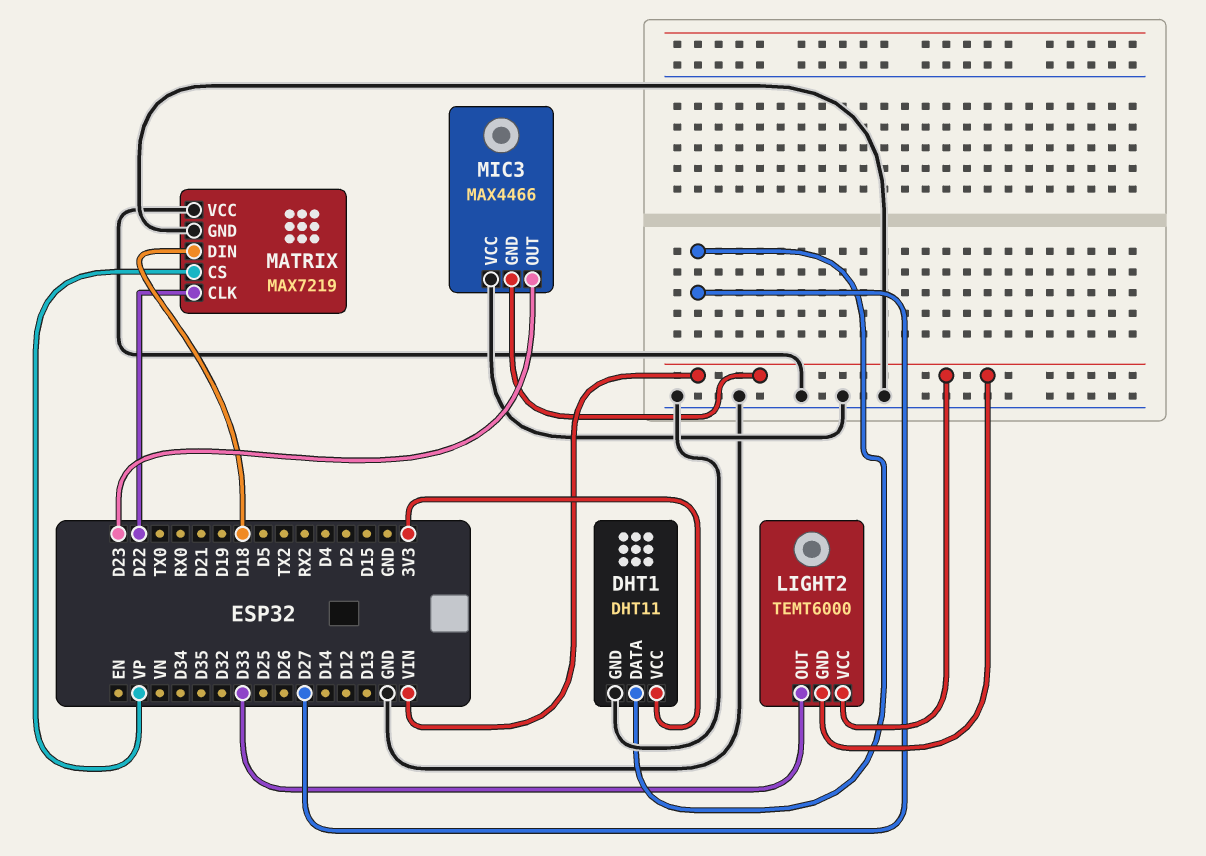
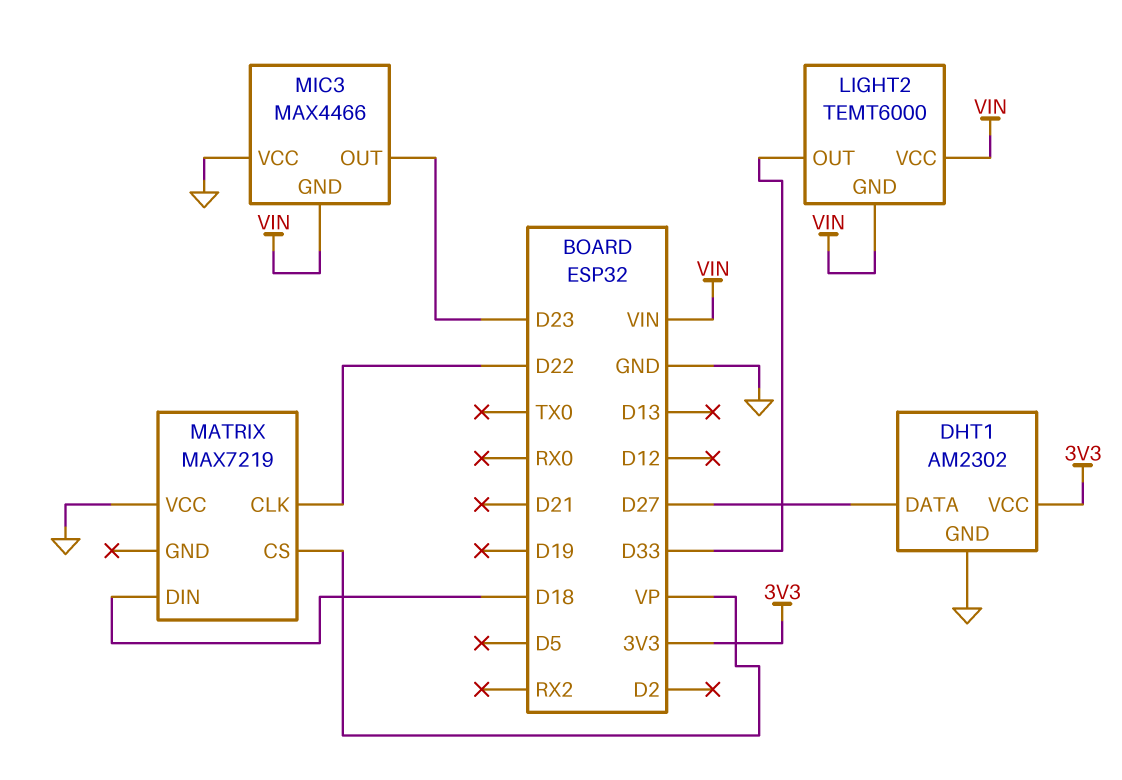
DHT1: DHT11 -> AM2302
MATRIX pin GND: GND -> none

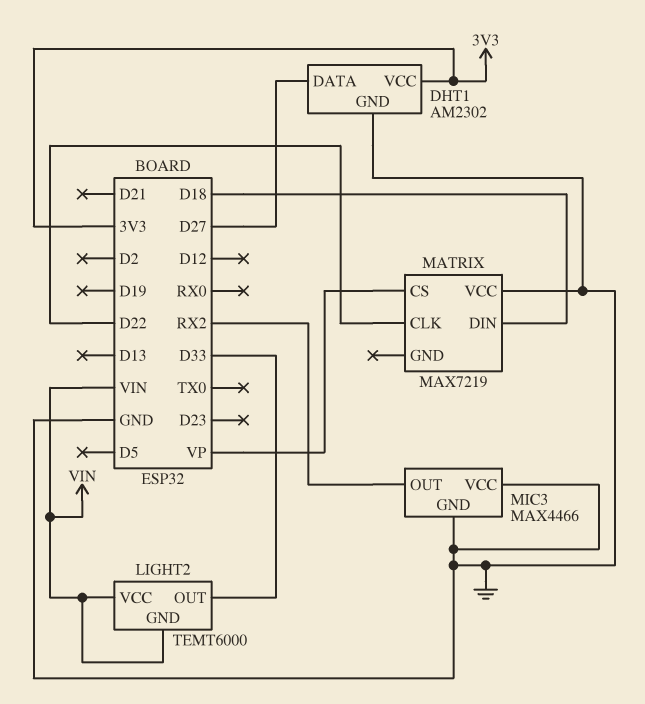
MIC3 pin GND: VIN -> GND
MIC3 pin OUT: D23 -> RX2

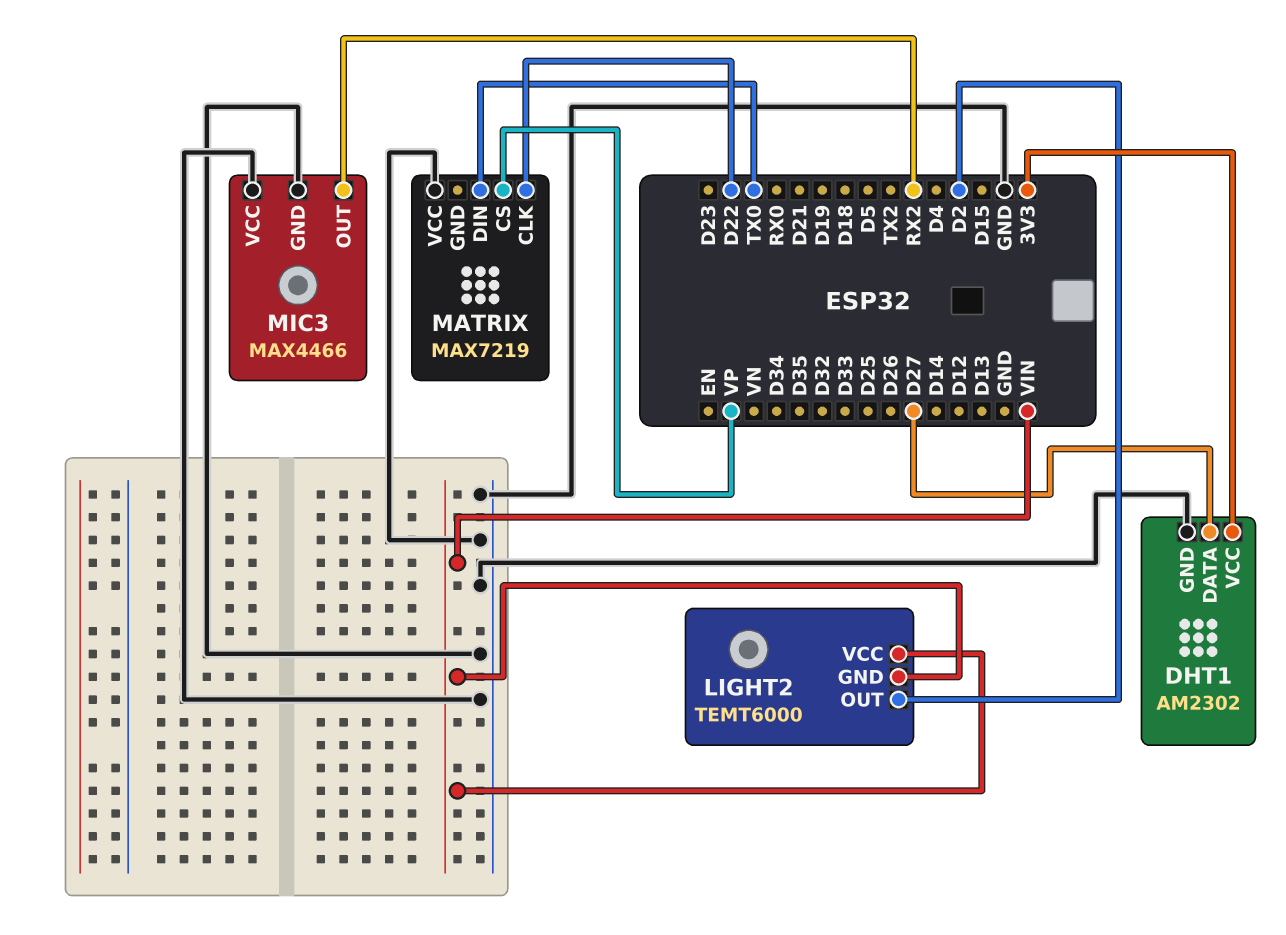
LIGHT2 pin OUT: D33 -> D2
MATRIX pin DIN: D18 -> TX0

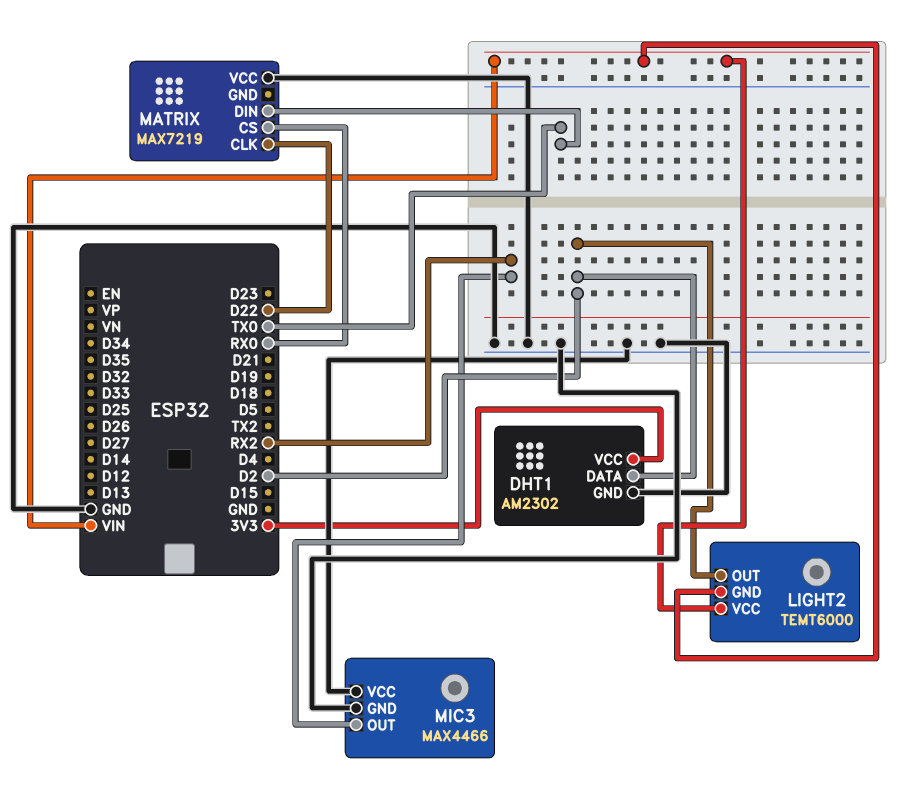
DHT1 pin DATA: D27 -> D2
MATRIX pin CS: VP -> RX0

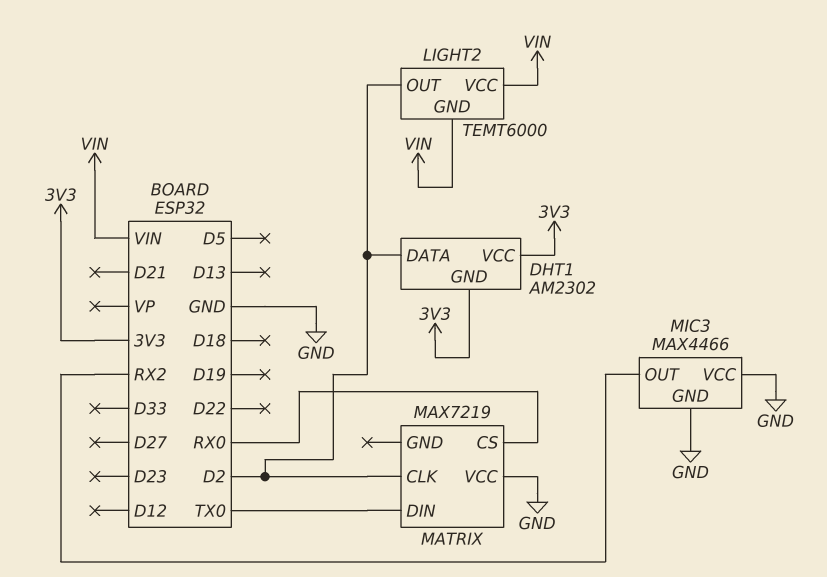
DHT1 pin GND: GND -> 3V3
MATRIX pin CLK: D22 -> D2

